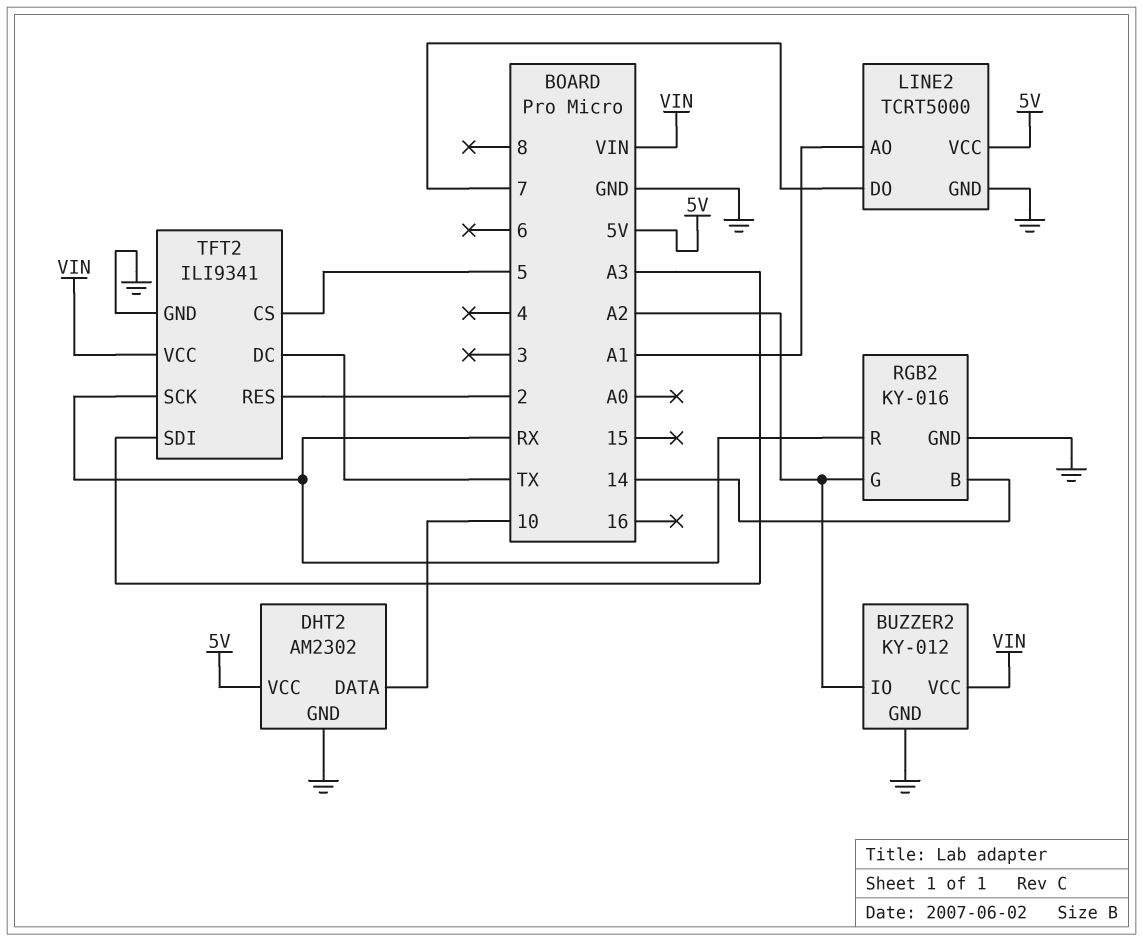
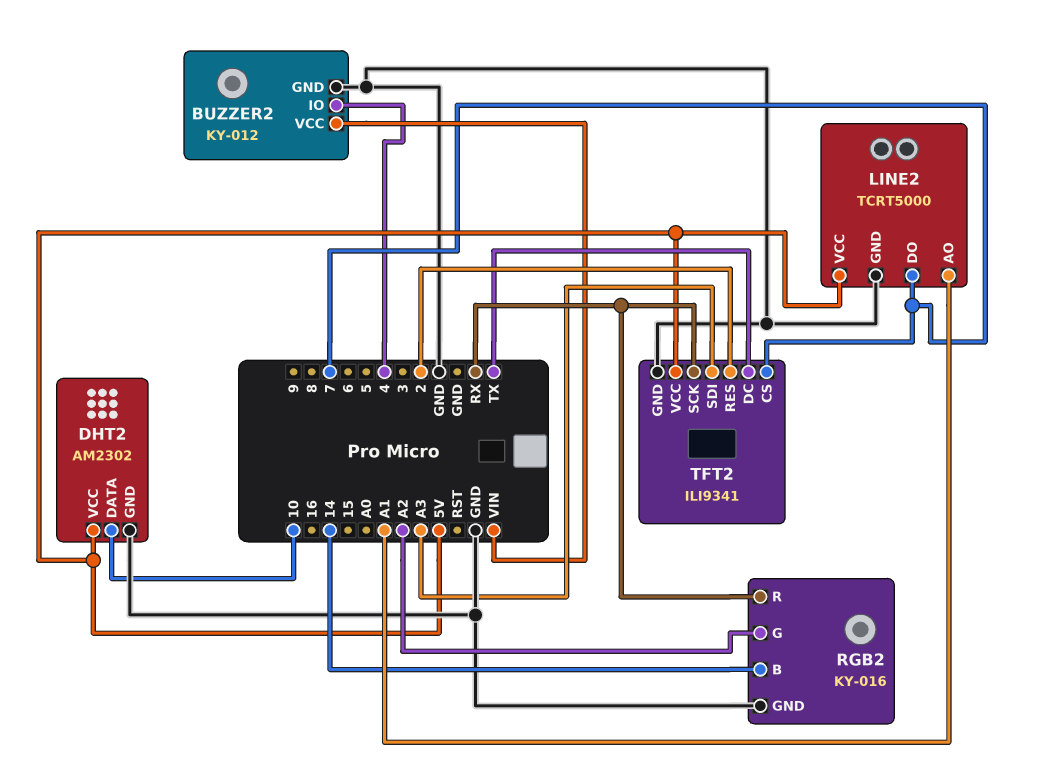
BUZZER2 pin IO: A2 -> 4
TFT2 pin CS: 5 -> 7
TFT2 pin VCC: VIN -> 5V

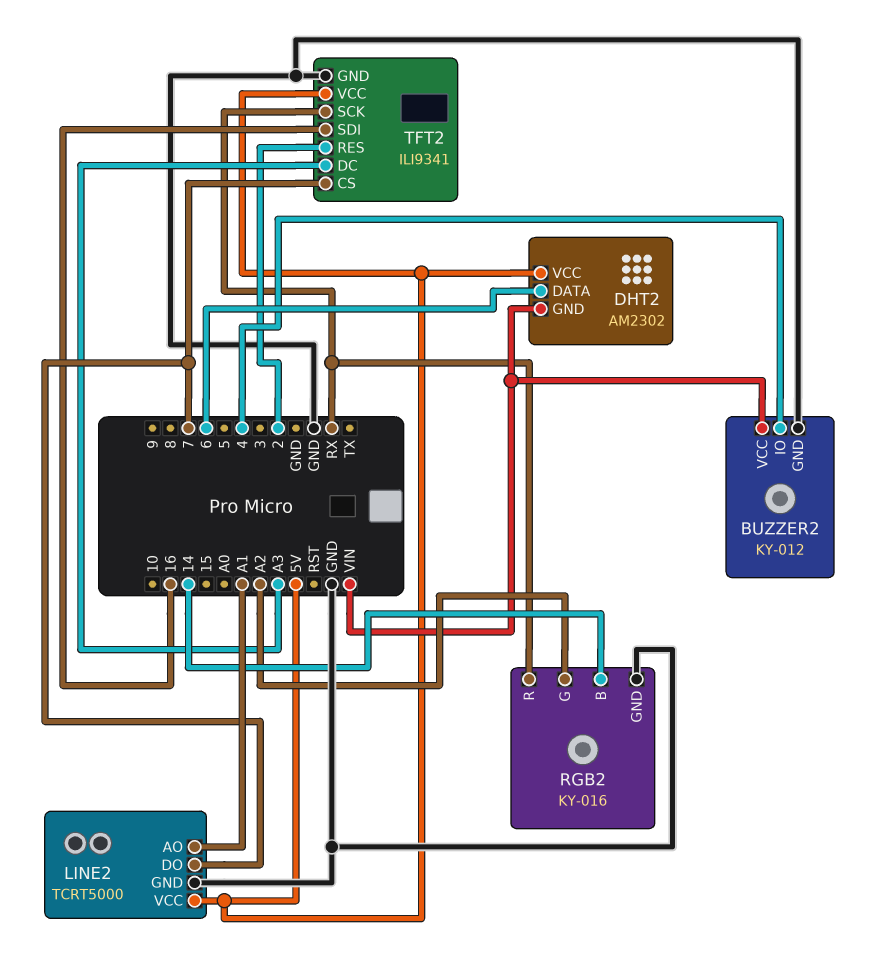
DHT2 pin DATA: 10 -> 6
DHT2 pin GND: GND -> VIN
TFT2 pin DC: TX -> A3
TFT2 pin SDI: A3 -> 16

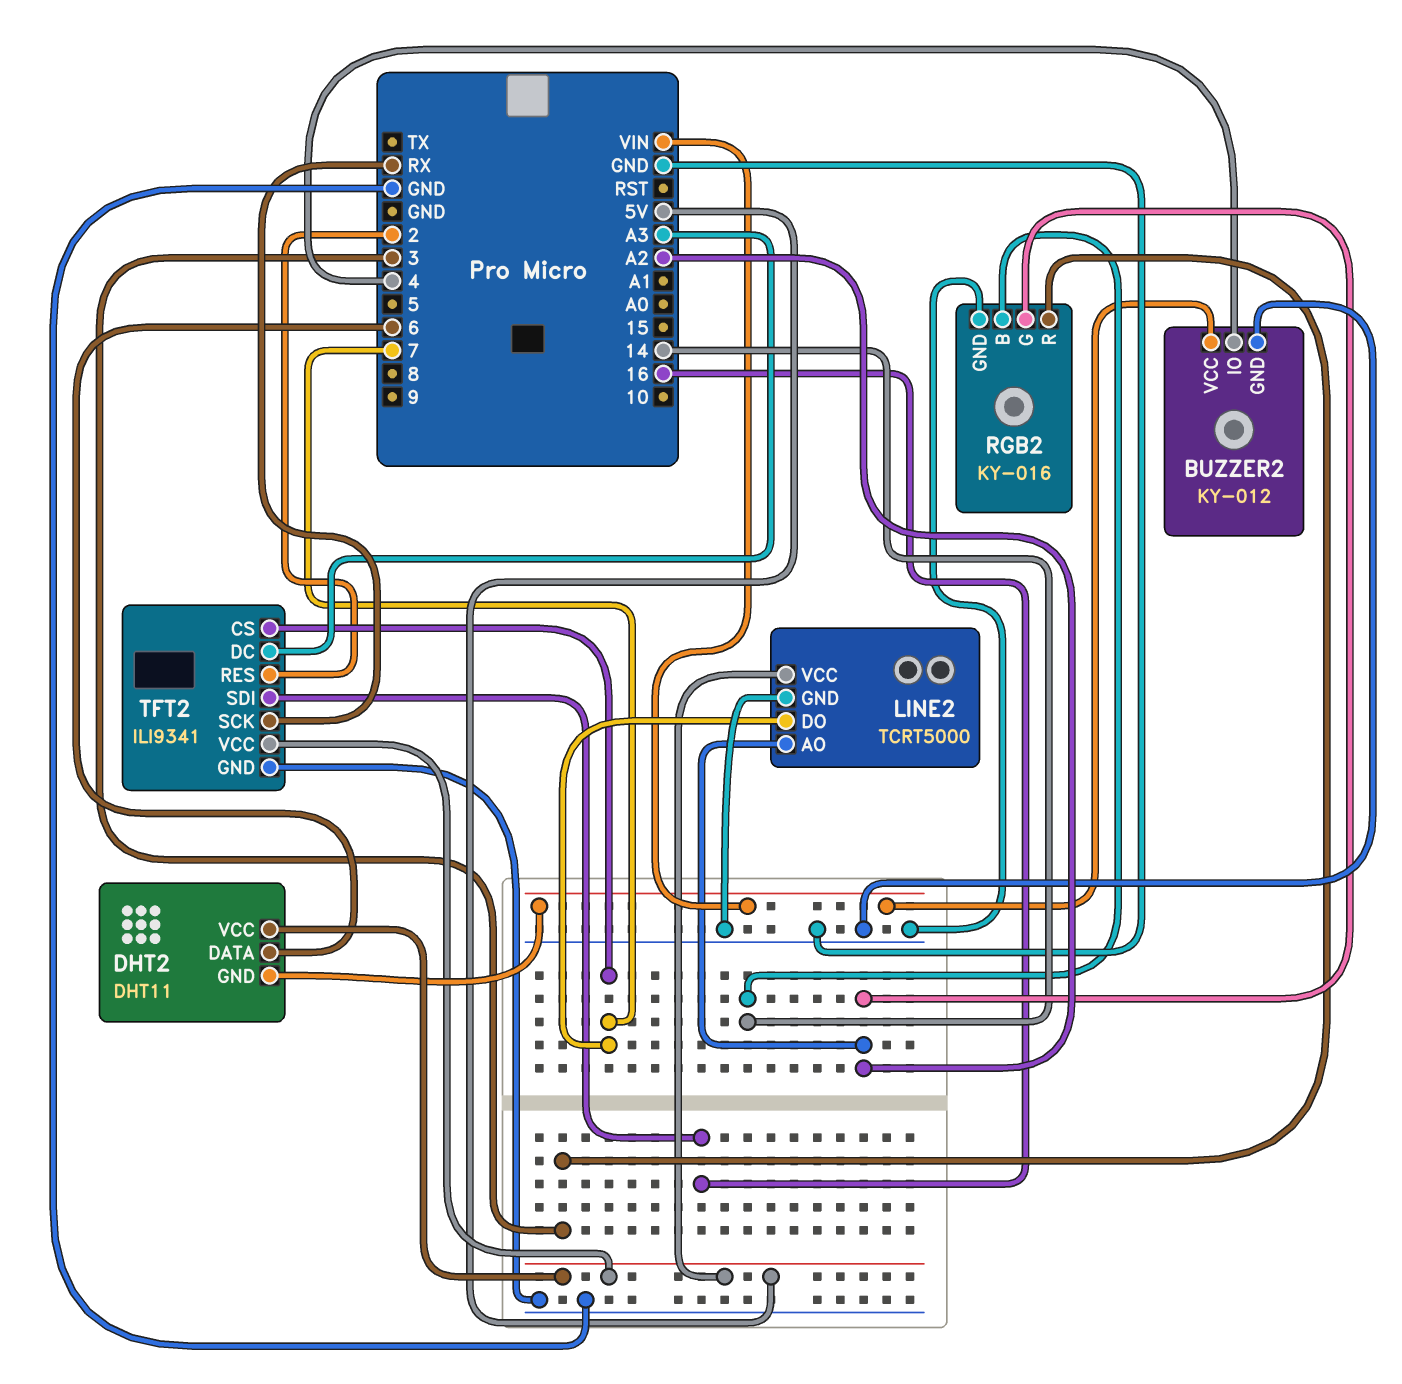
DHT2: AM2302 -> DHT11
LINE2 pin AO: A1 -> A2
RGB2 pin R: RX -> 3

